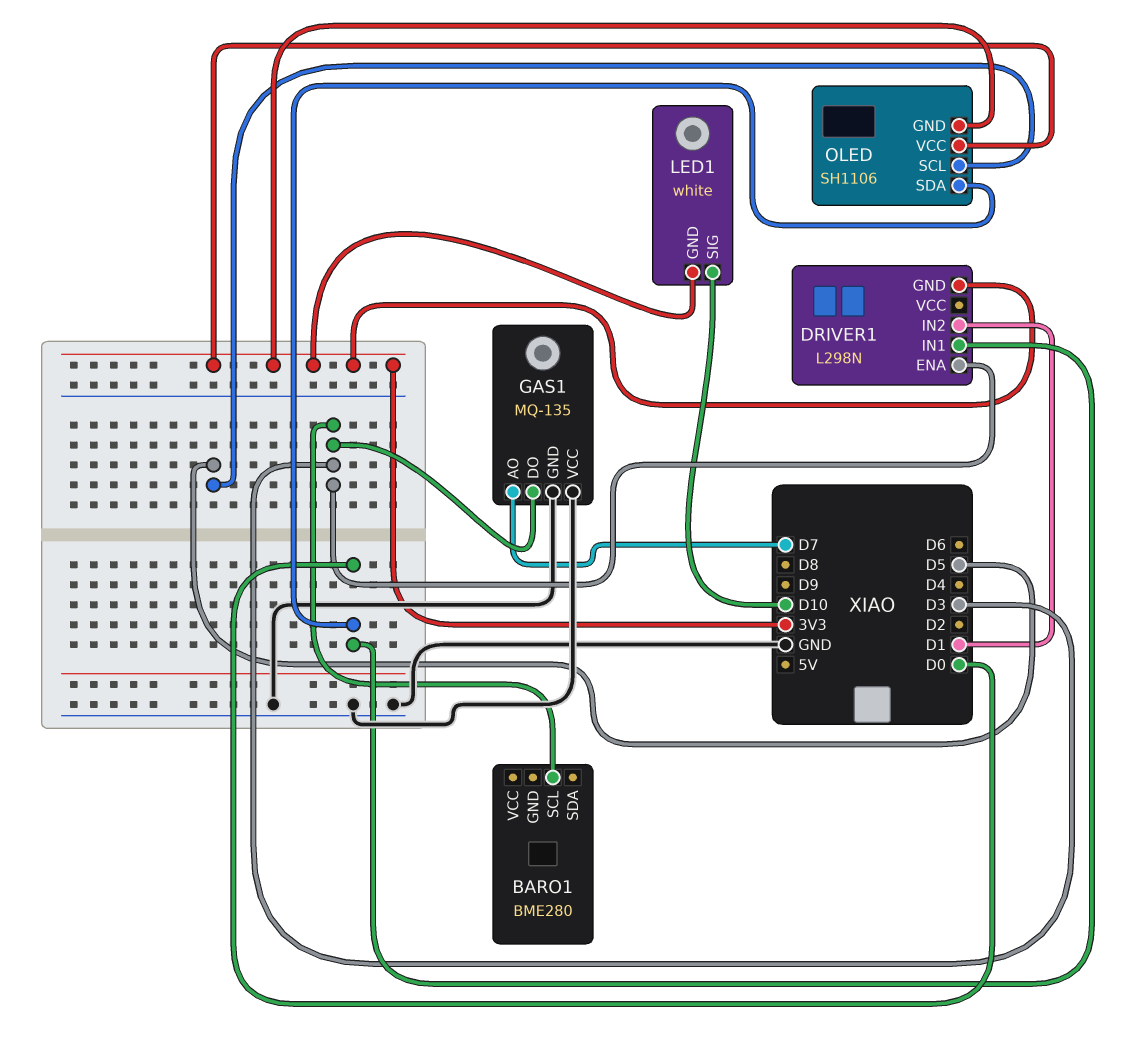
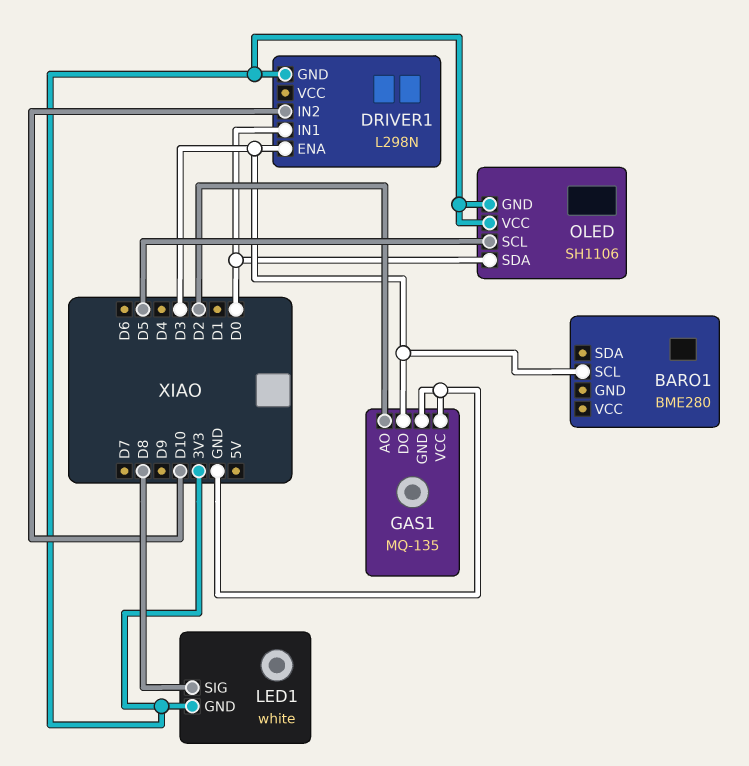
DRIVER1 pin IN2: D1 -> D10
GAS1 pin AO: D7 -> D2
LED1 pin SIG: D10 -> D8

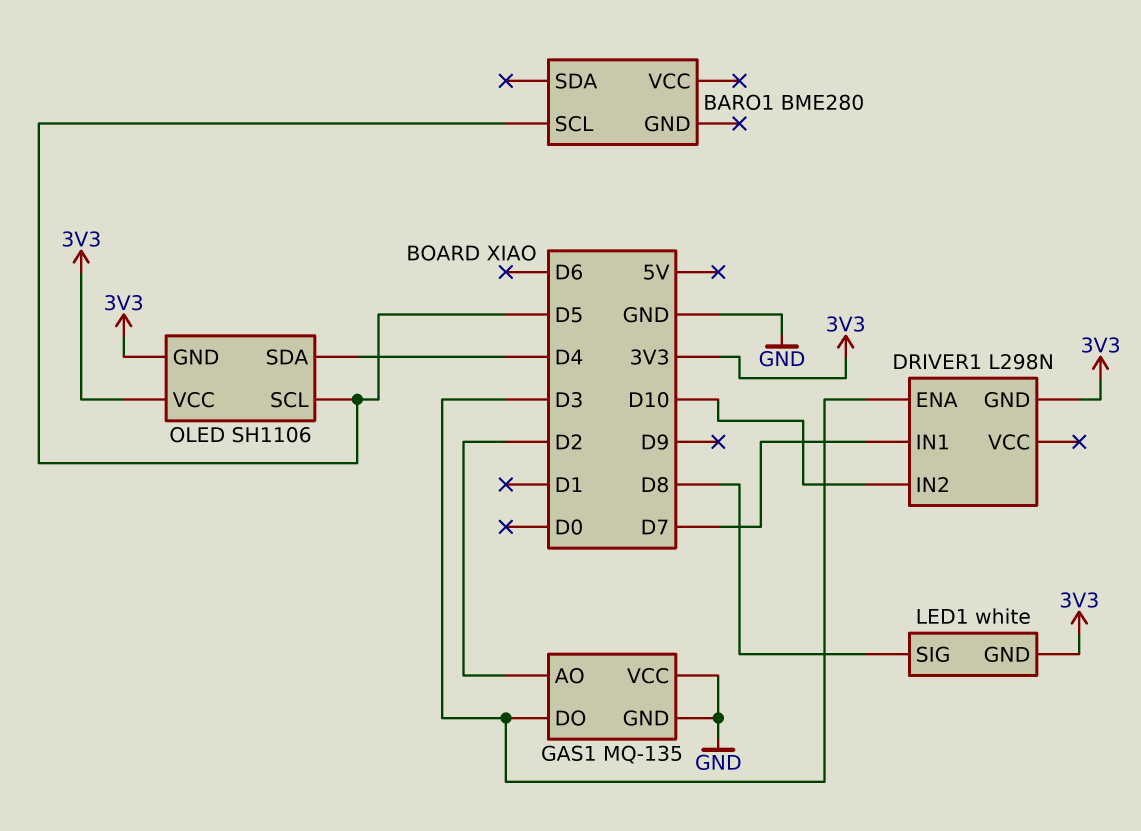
BARO1 pin SCL: D3 -> D5
DRIVER1 pin IN1: D0 -> D7
OLED pin SDA: D0 -> D4

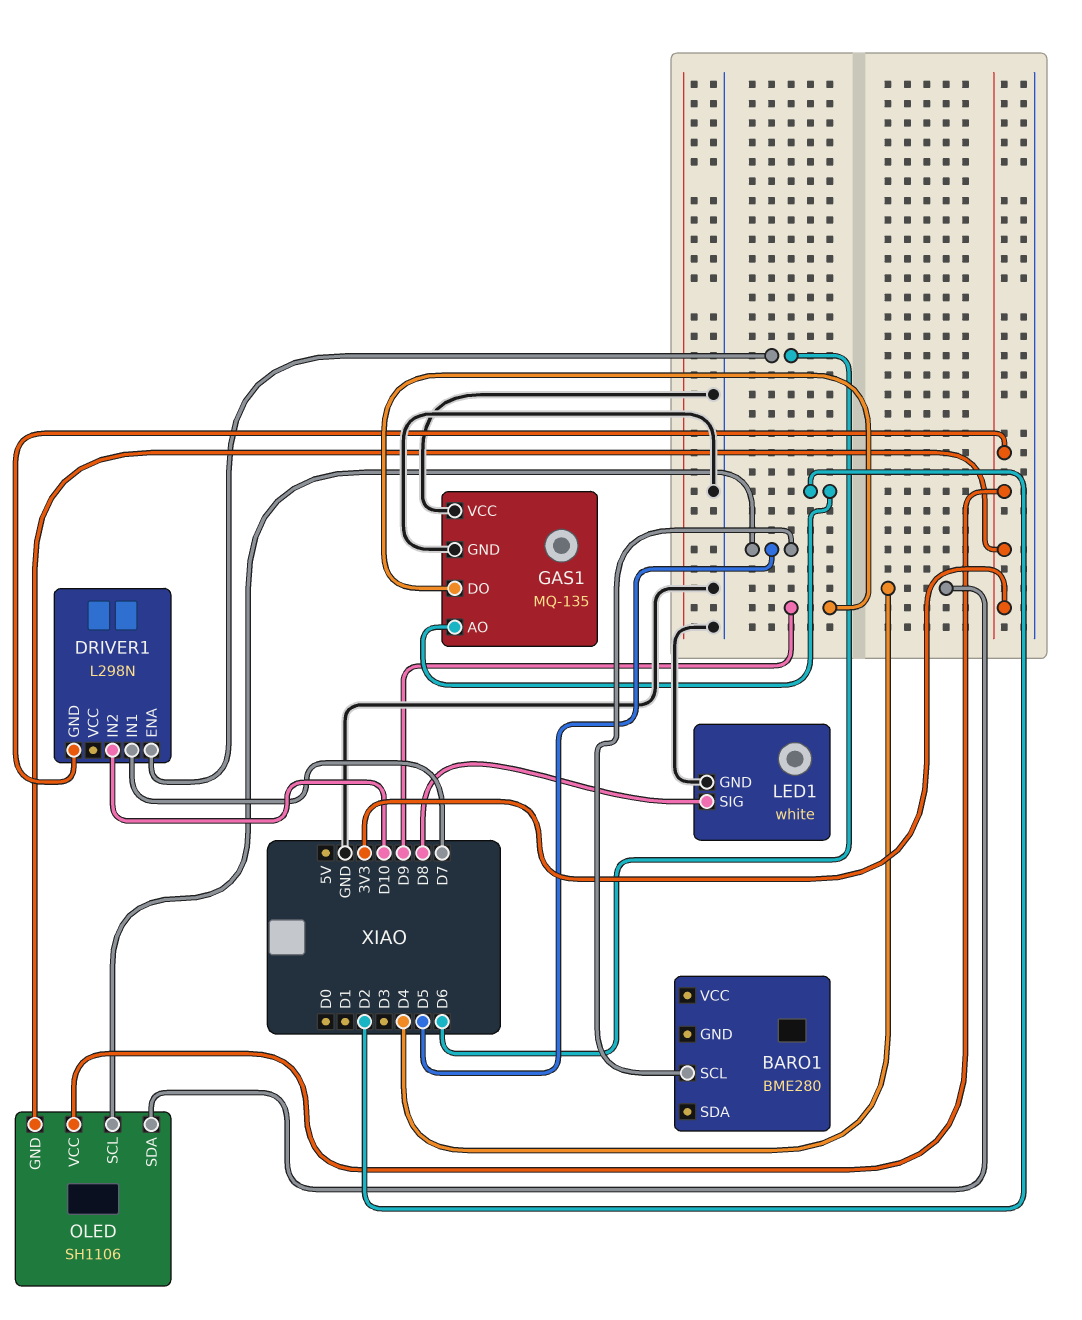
DRIVER1 pin ENA: D3 -> D6
GAS1 pin DO: D3 -> D9
LED1 pin GND: 3V3 -> GND

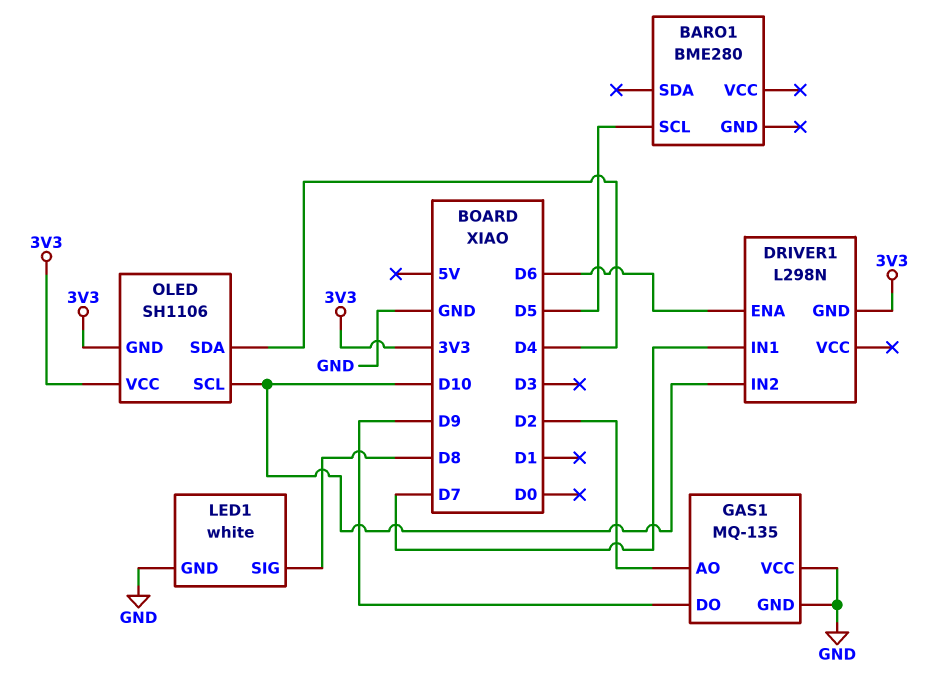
OLED pin SCL: D5 -> D10

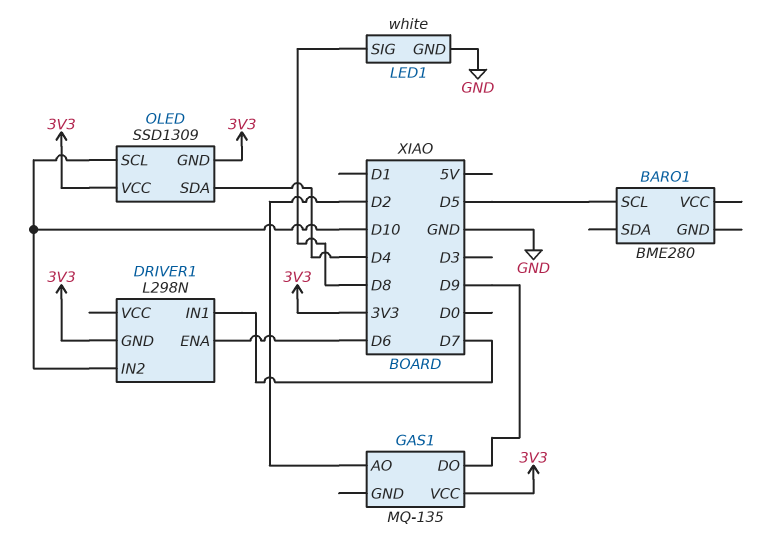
GAS1 pin GND: GND -> none
GAS1 pin VCC: GND -> 3V3
OLED: SH1106 -> SSD1309

